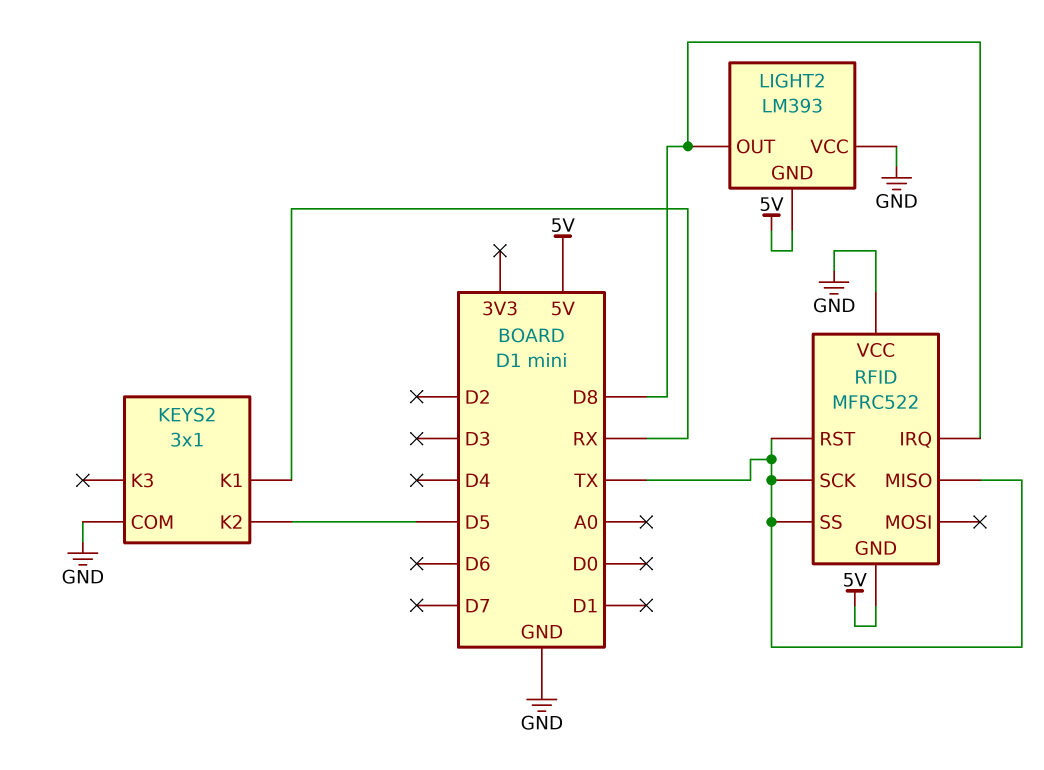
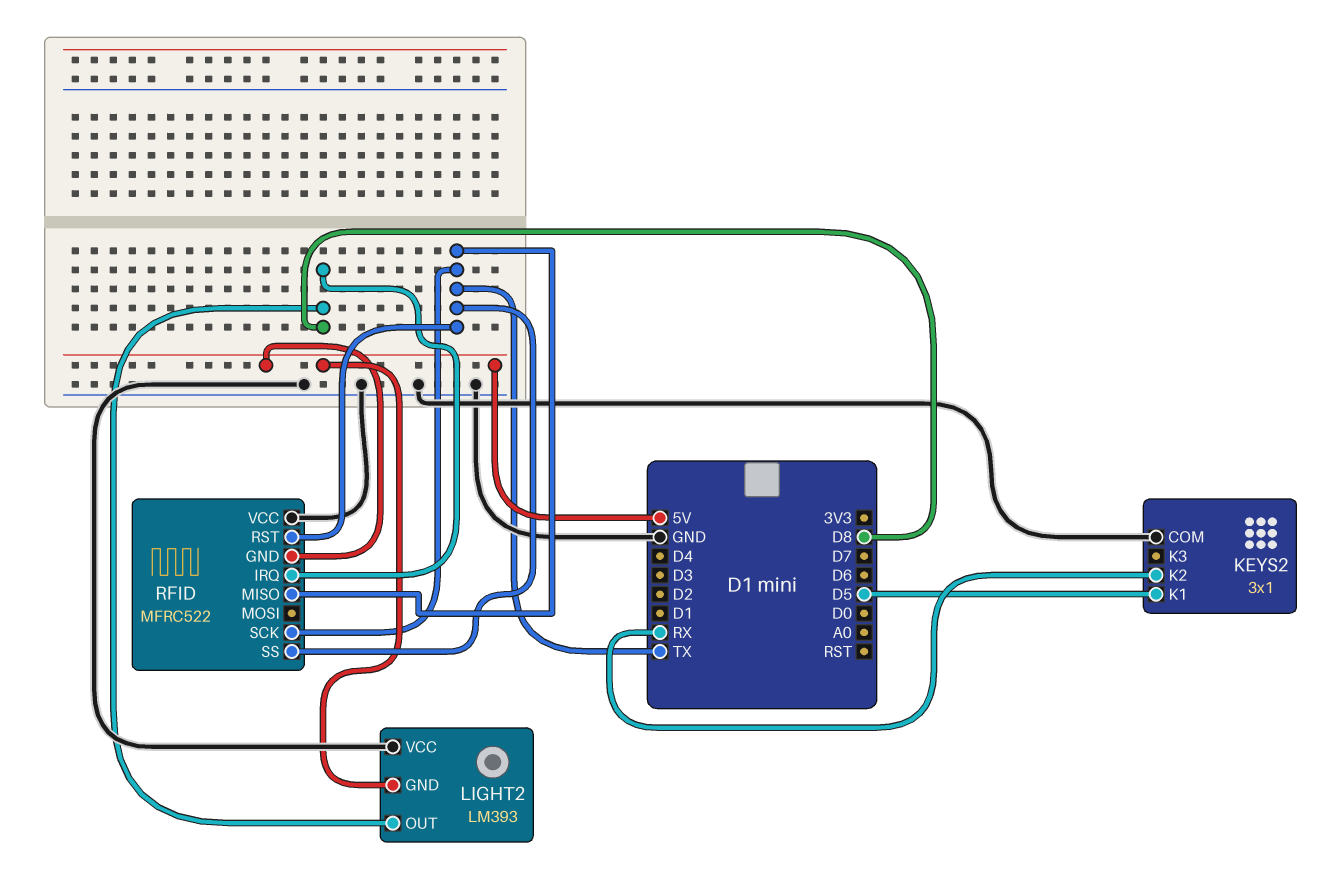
KEYS2 pin K1: RX -> D5
KEYS2 pin K2: D5 -> RX

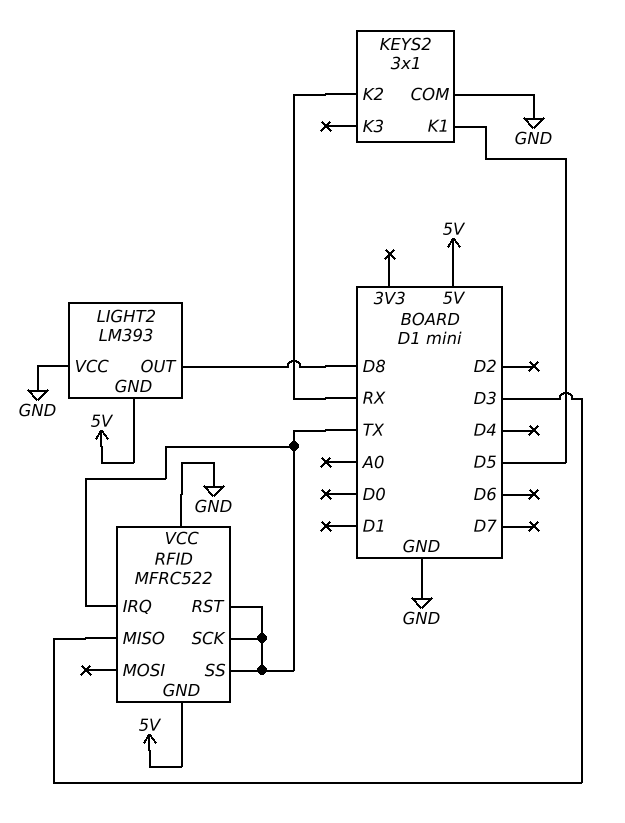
RFID pin IRQ: D8 -> TX
RFID pin MISO: TX -> D3

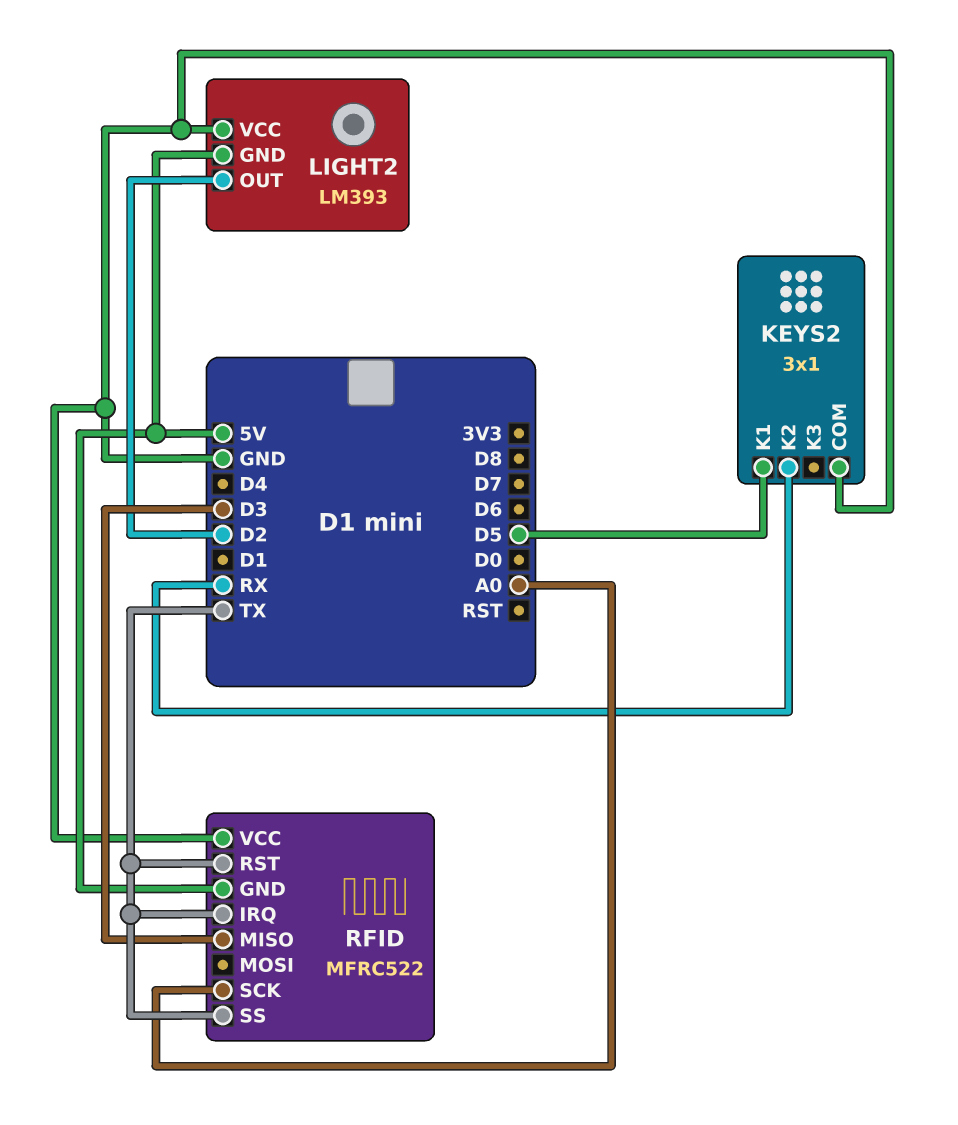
LIGHT2 pin OUT: D8 -> D2
RFID pin SCK: TX -> A0

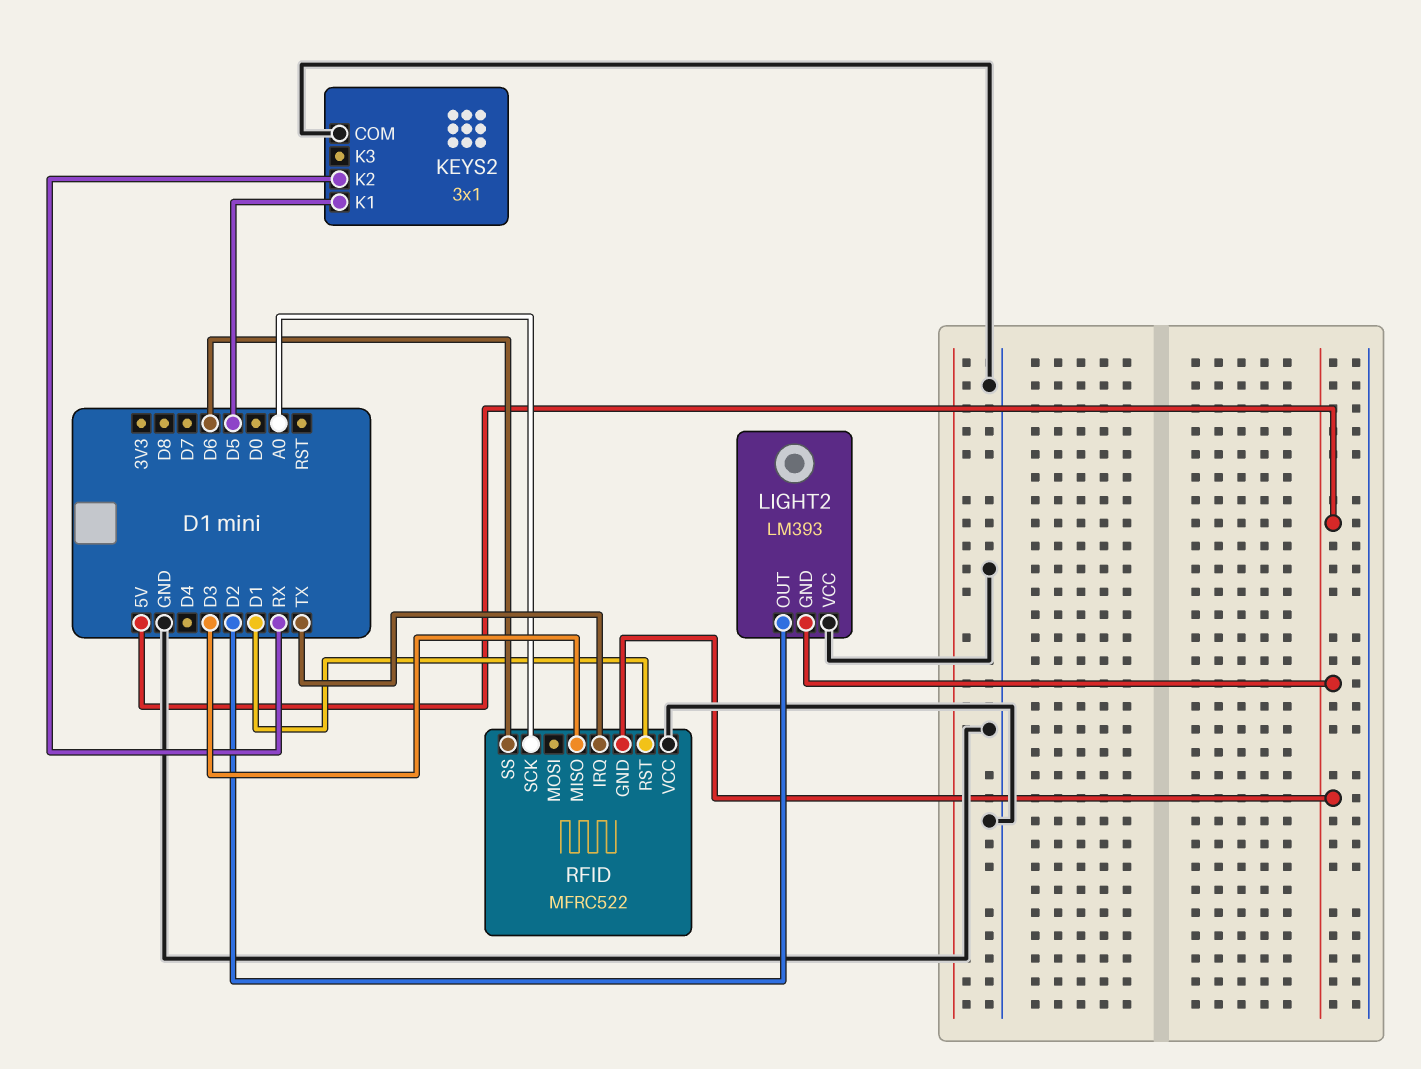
RFID pin RST: TX -> D1
RFID pin SS: TX -> D6

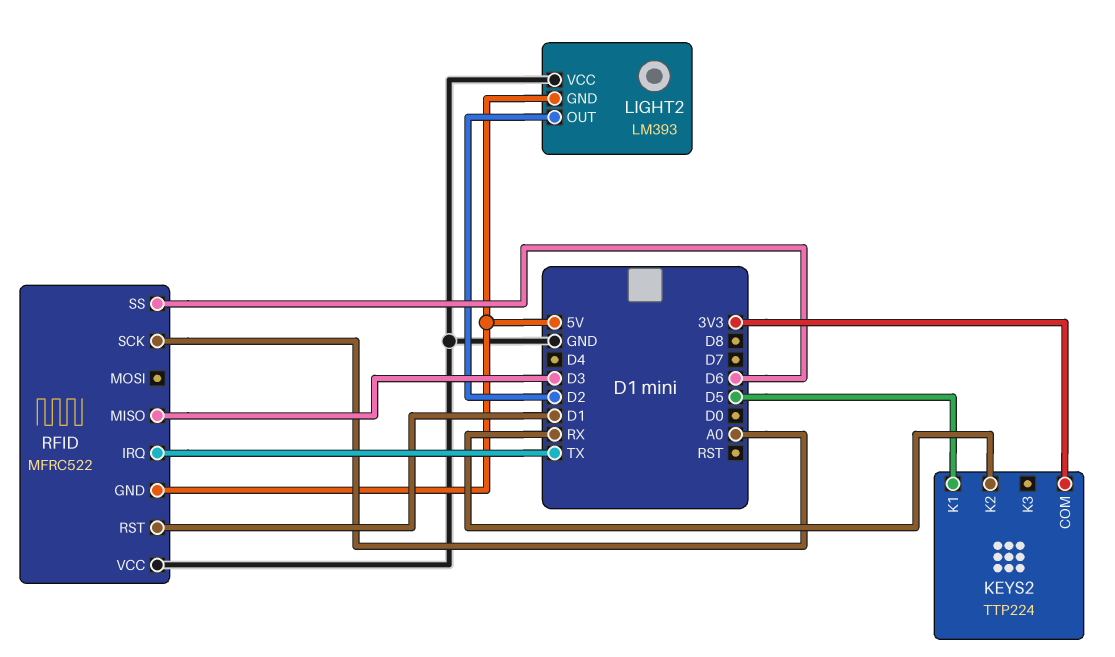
KEYS2: 3x1 -> TTP224
KEYS2 pin COM: GND -> 3V3

